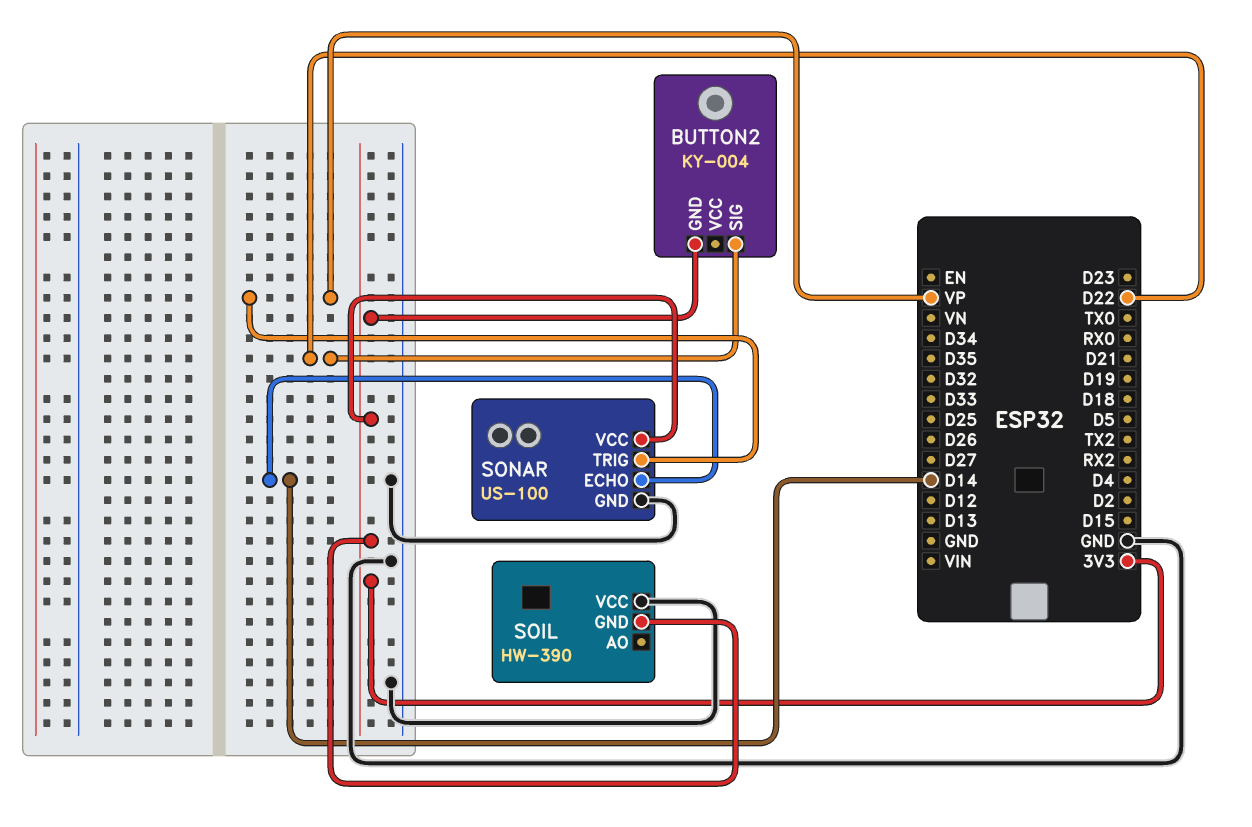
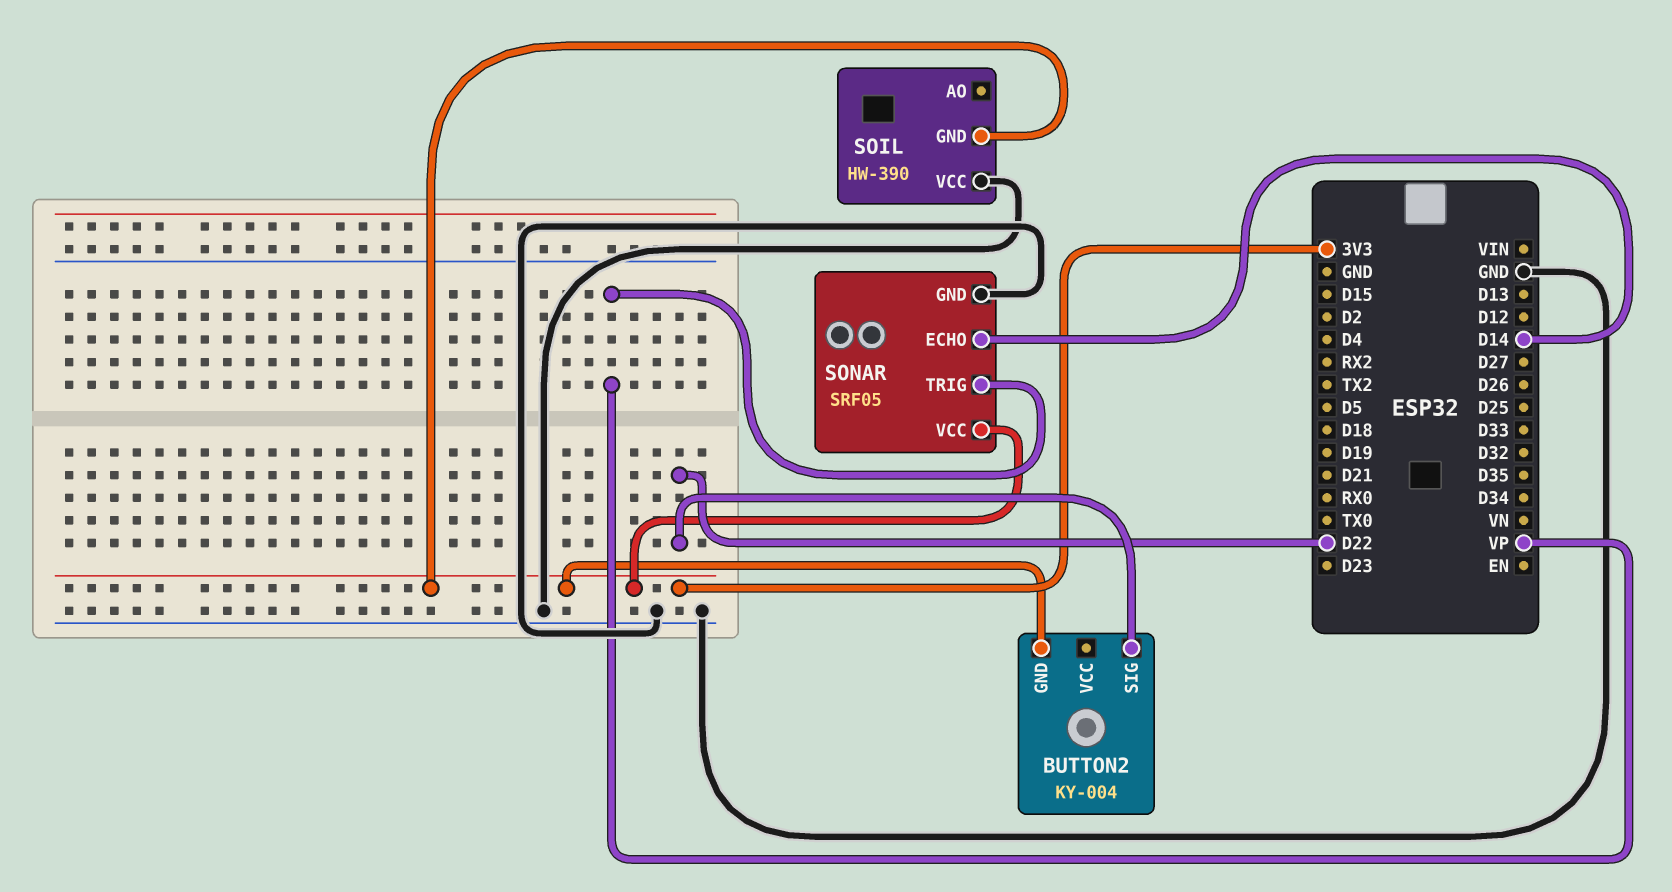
SONAR: US-100 -> SRF05

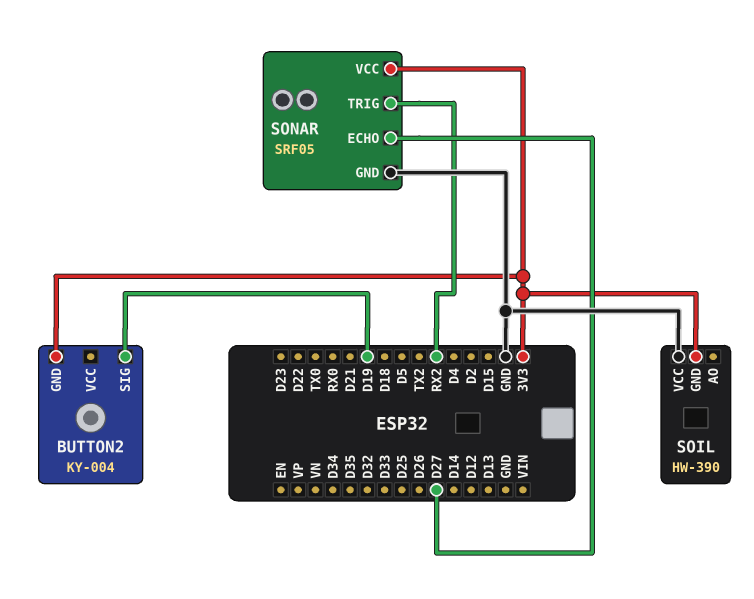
BUTTON2 pin SIG: D22 -> D19
SONAR pin ECHO: D14 -> D27
SONAR pin TRIG: VP -> RX2

